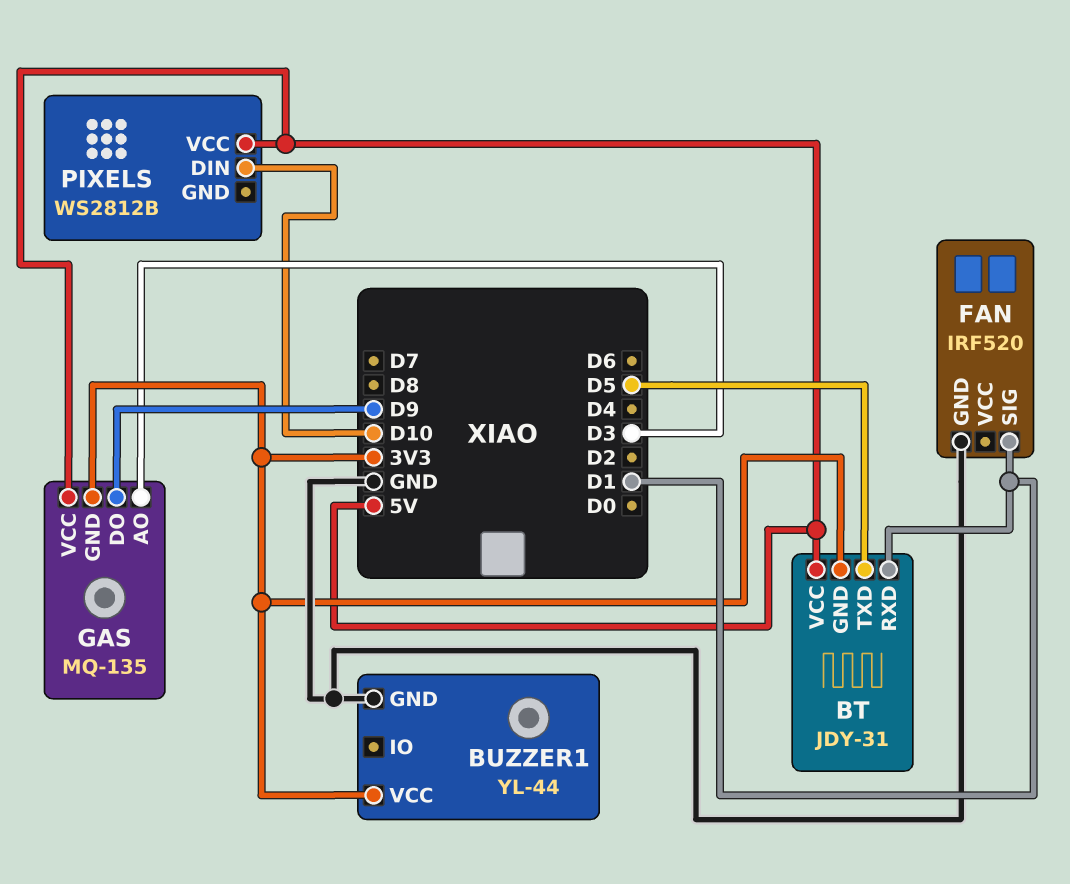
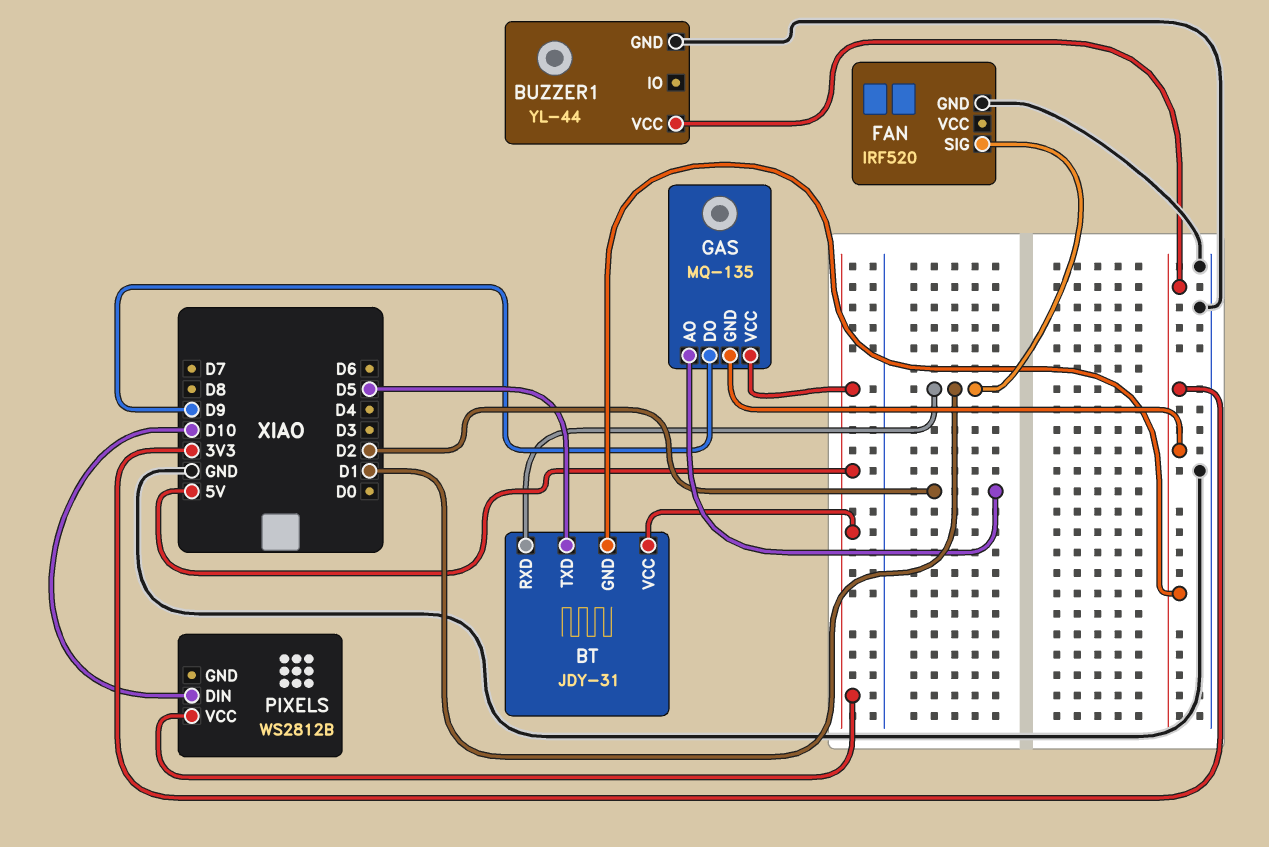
GAS pin AO: D3 -> D2

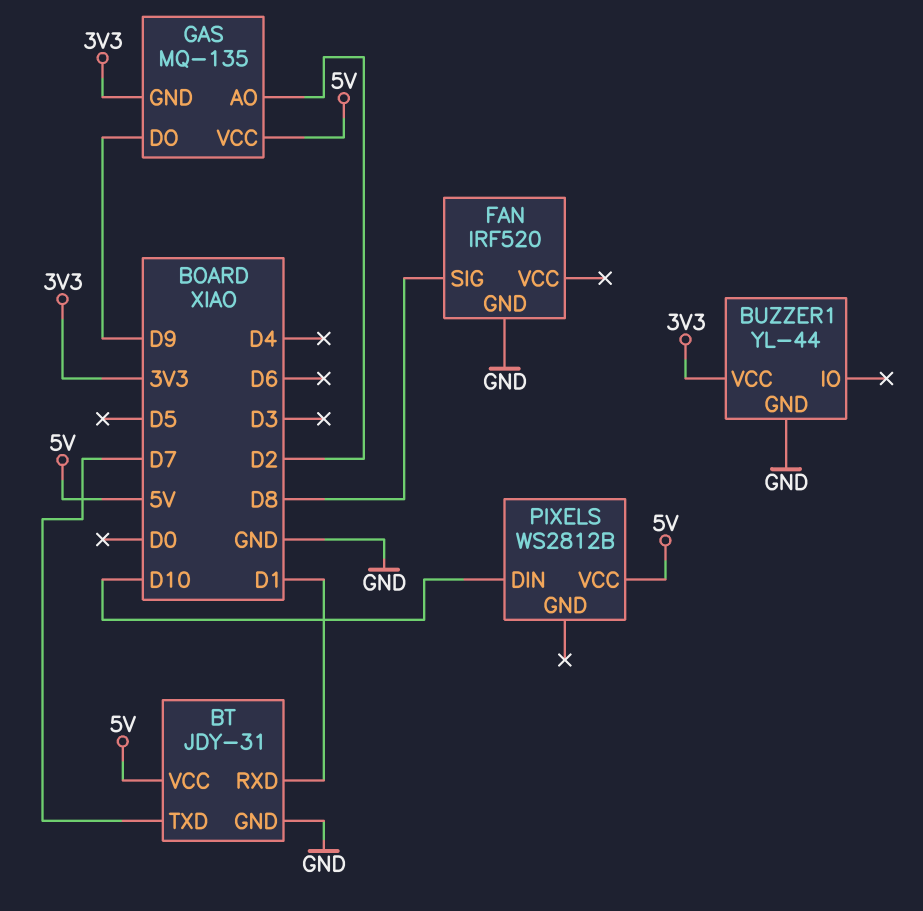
BT pin GND: 3V3 -> GND
BT pin TXD: D5 -> D7
FAN pin SIG: D1 -> D8

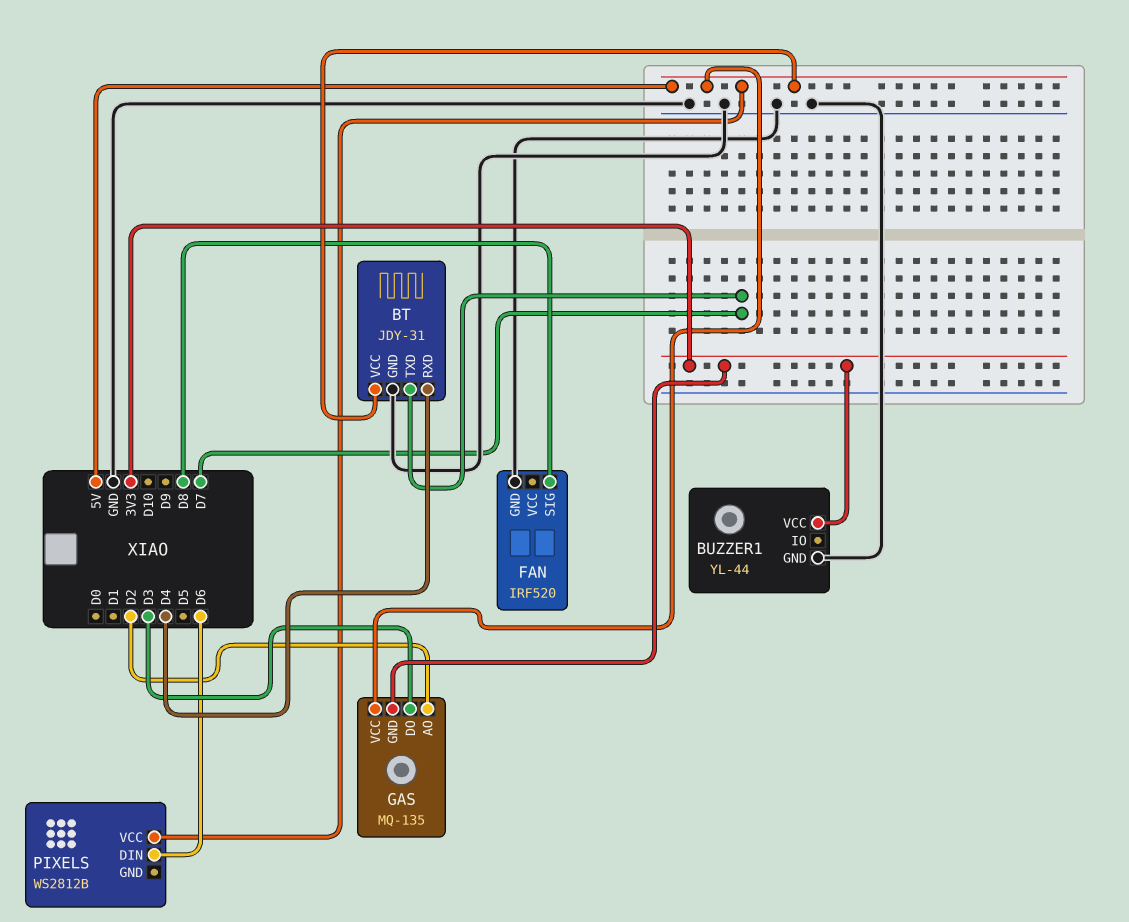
BT pin RXD: D1 -> D4
GAS pin DO: D9 -> D3
PIXELS pin DIN: D10 -> D6

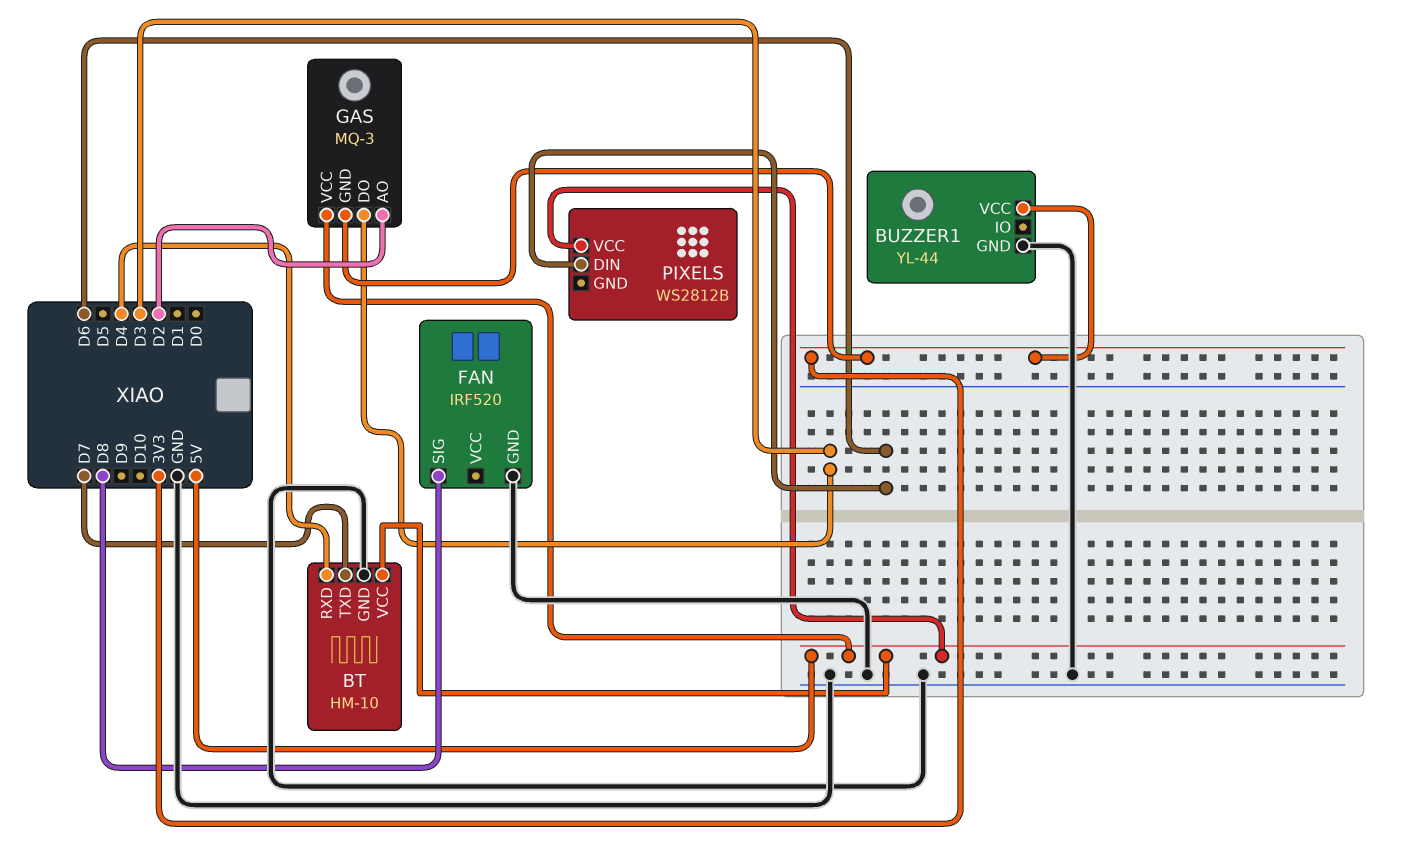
BT: JDY-31 -> HM-10
GAS: MQ-135 -> MQ-3

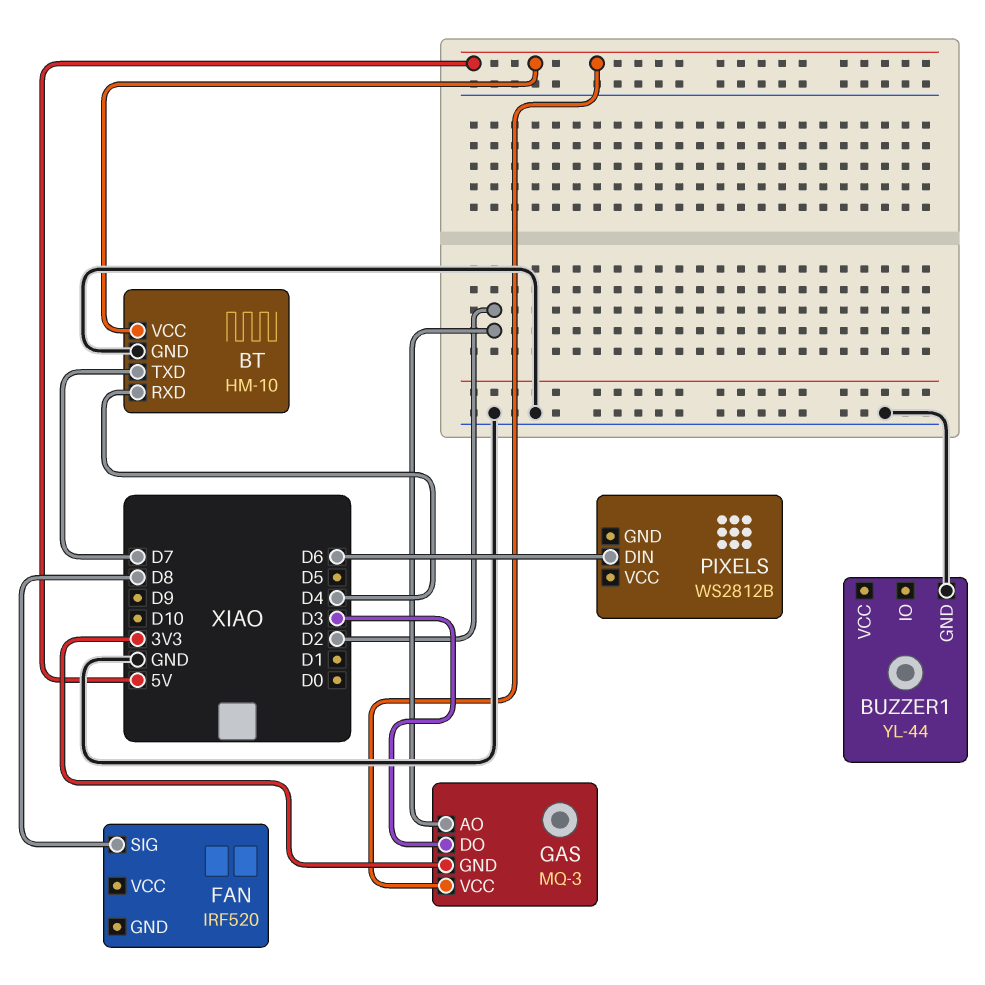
BUZZER1 pin VCC: 3V3 -> none
FAN pin GND: GND -> none
PIXELS pin VCC: 5V -> none

